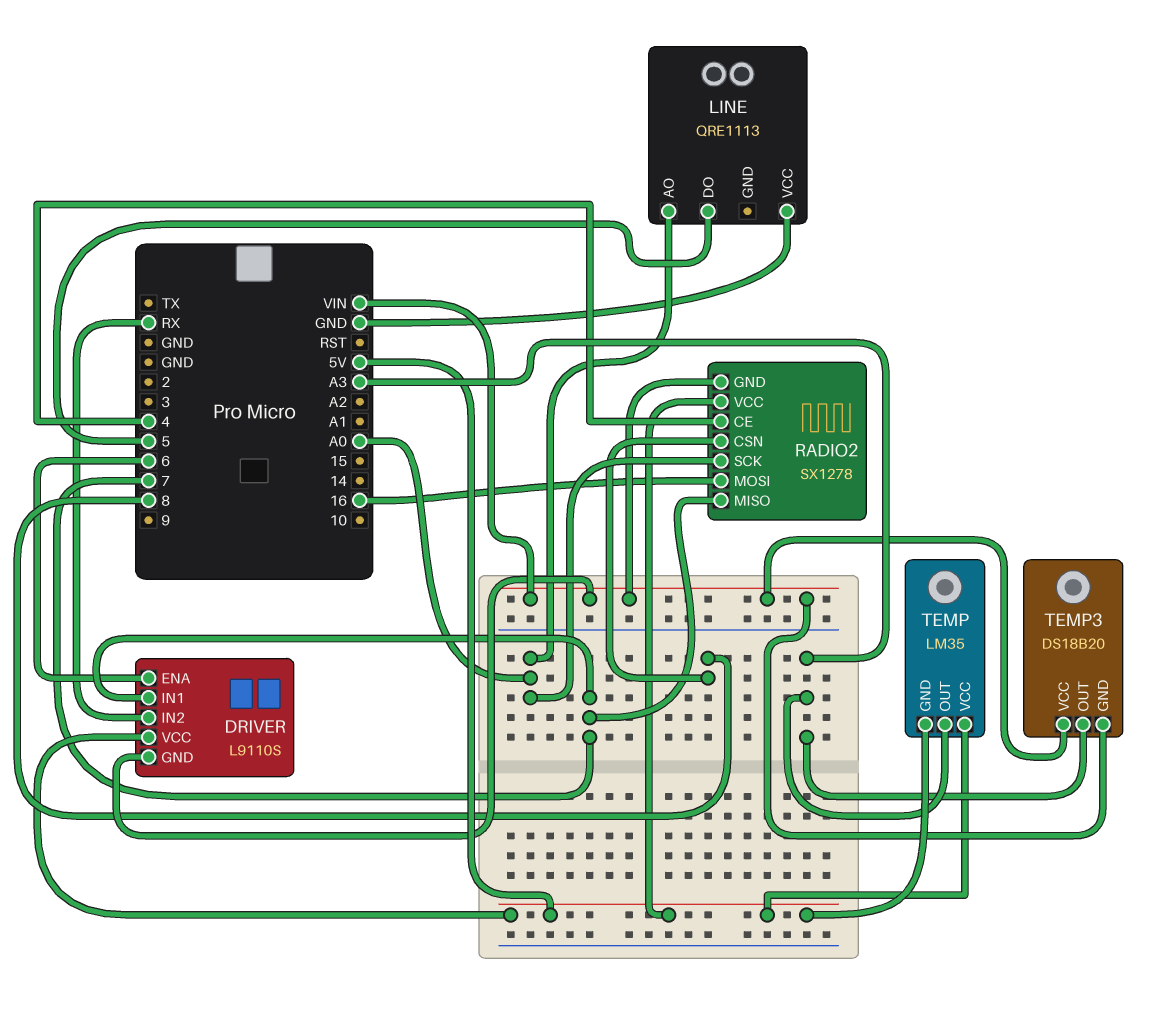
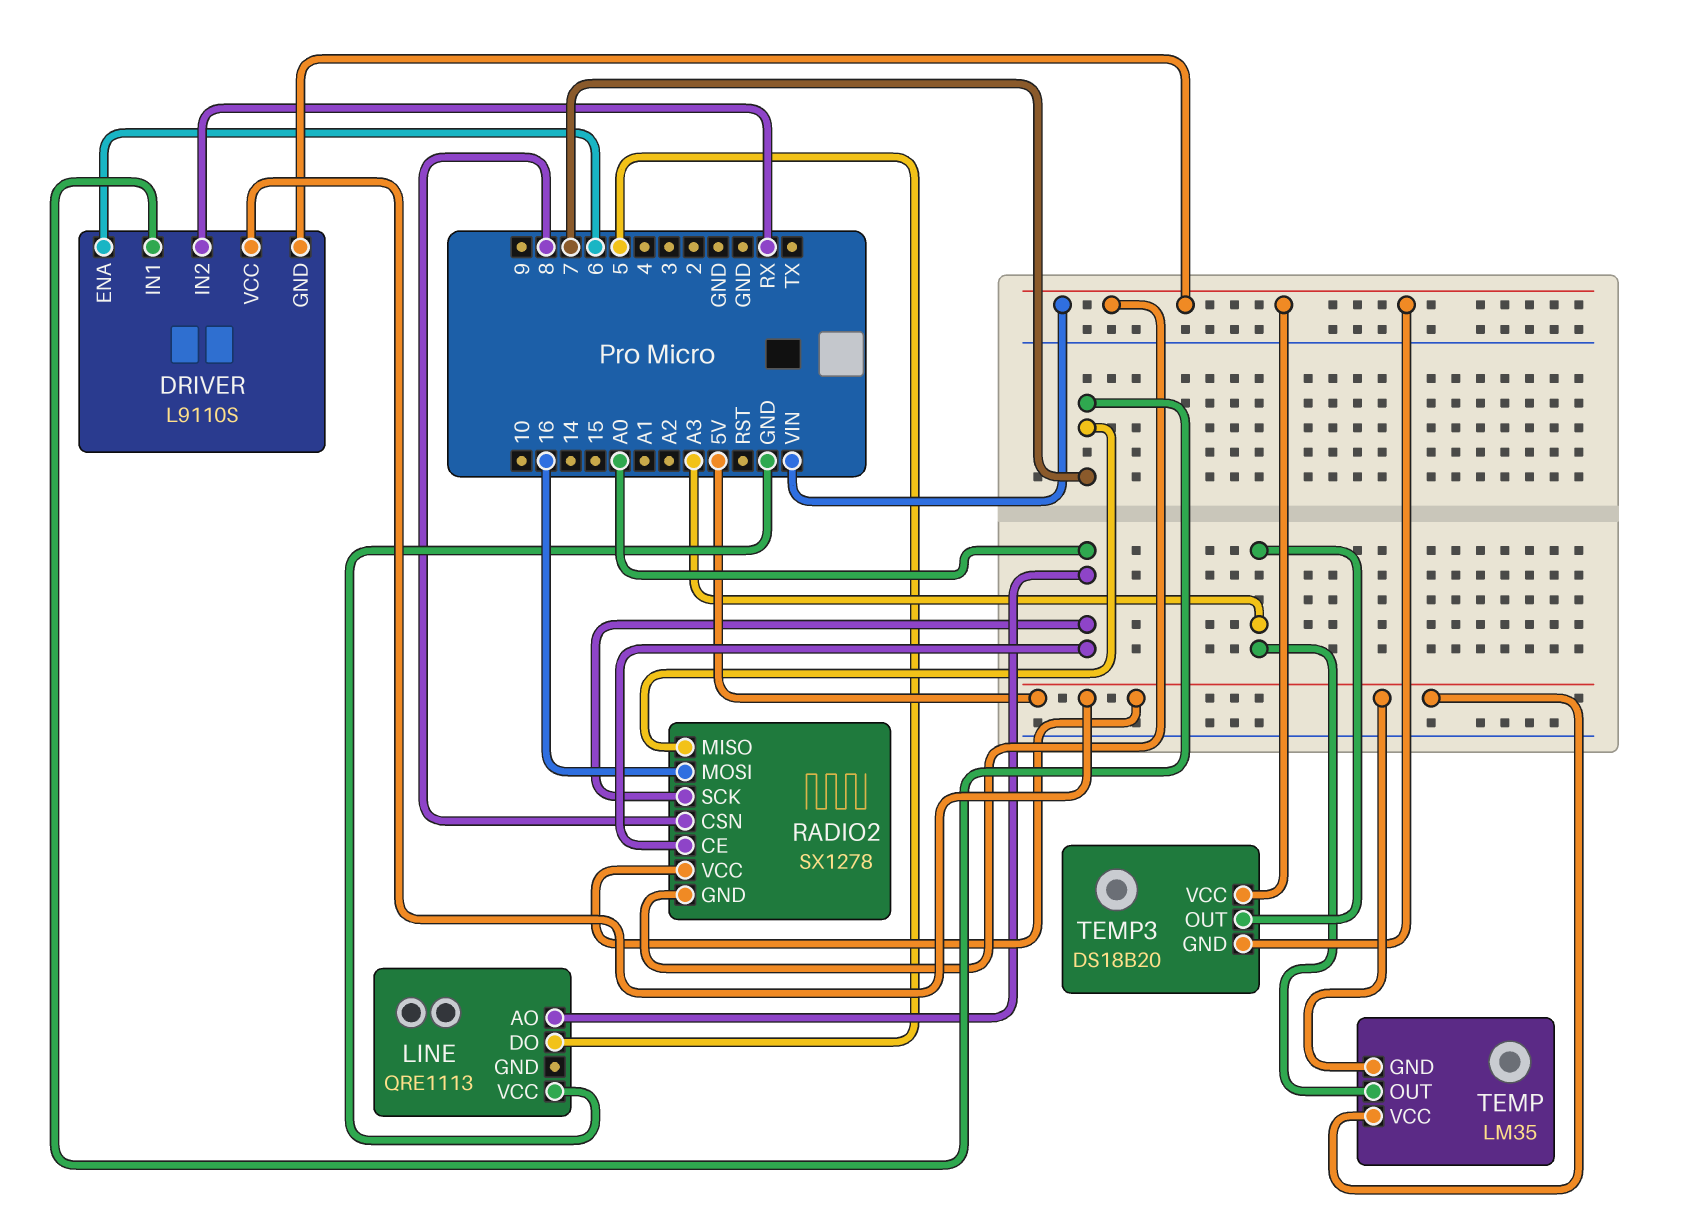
RADIO2 pin CE: 4 -> A0

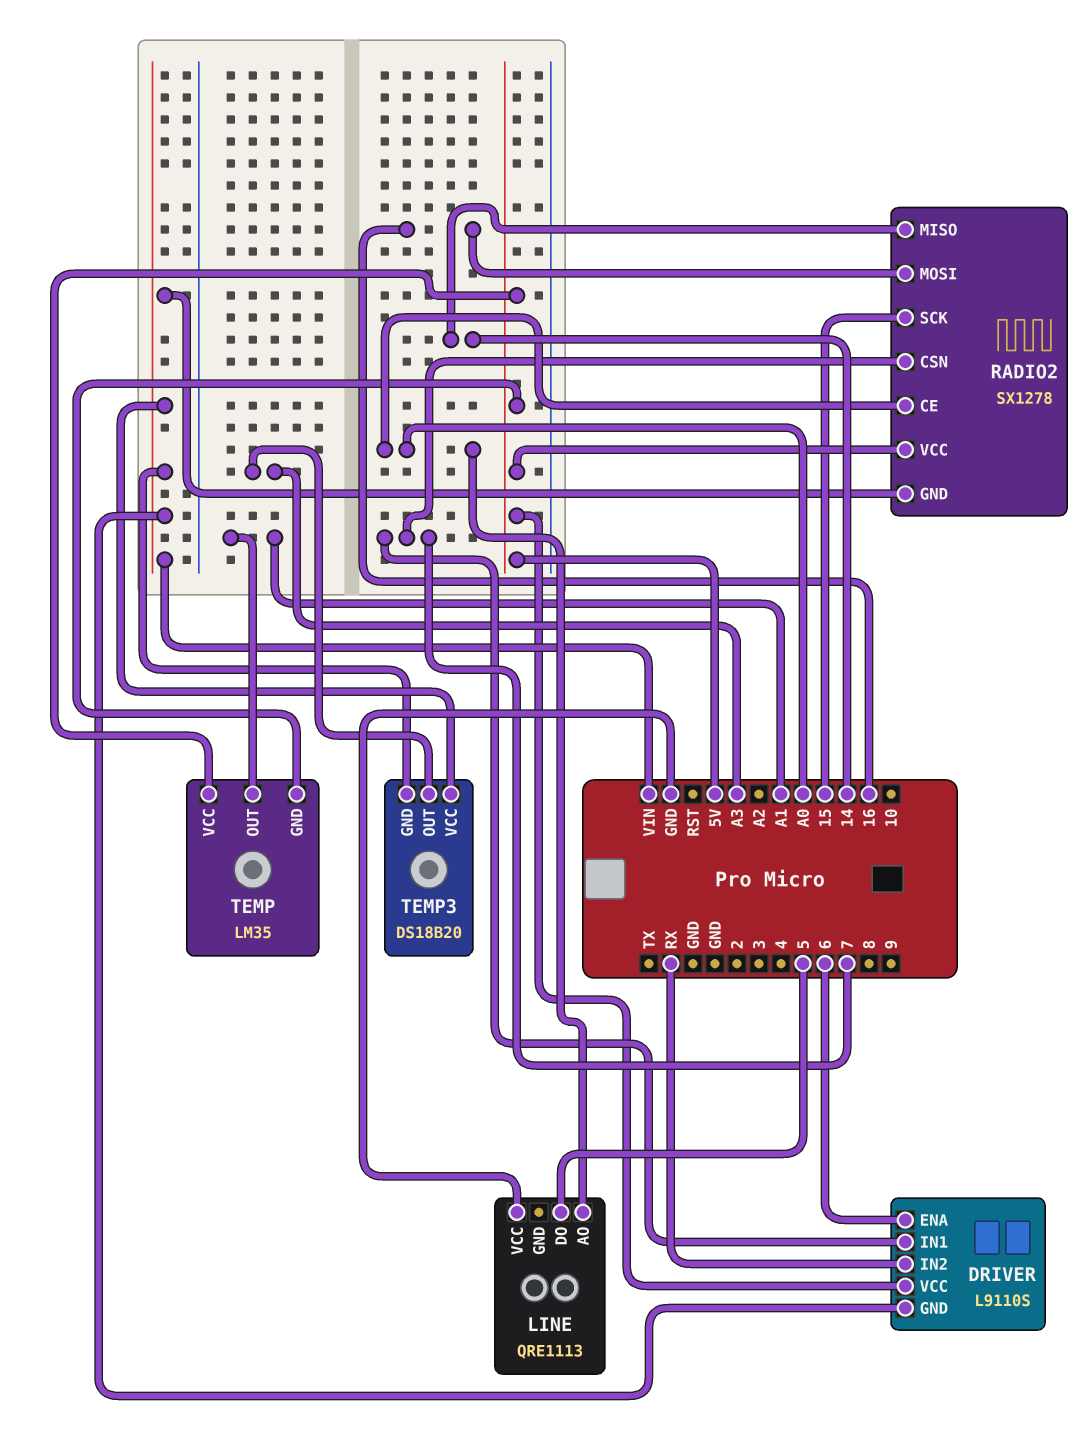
RADIO2 pin CSN: 8 -> 7
RADIO2 pin MISO: 7 -> 14
RADIO2 pin SCK: A0 -> 15
TEMP pin OUT: A3 -> A1

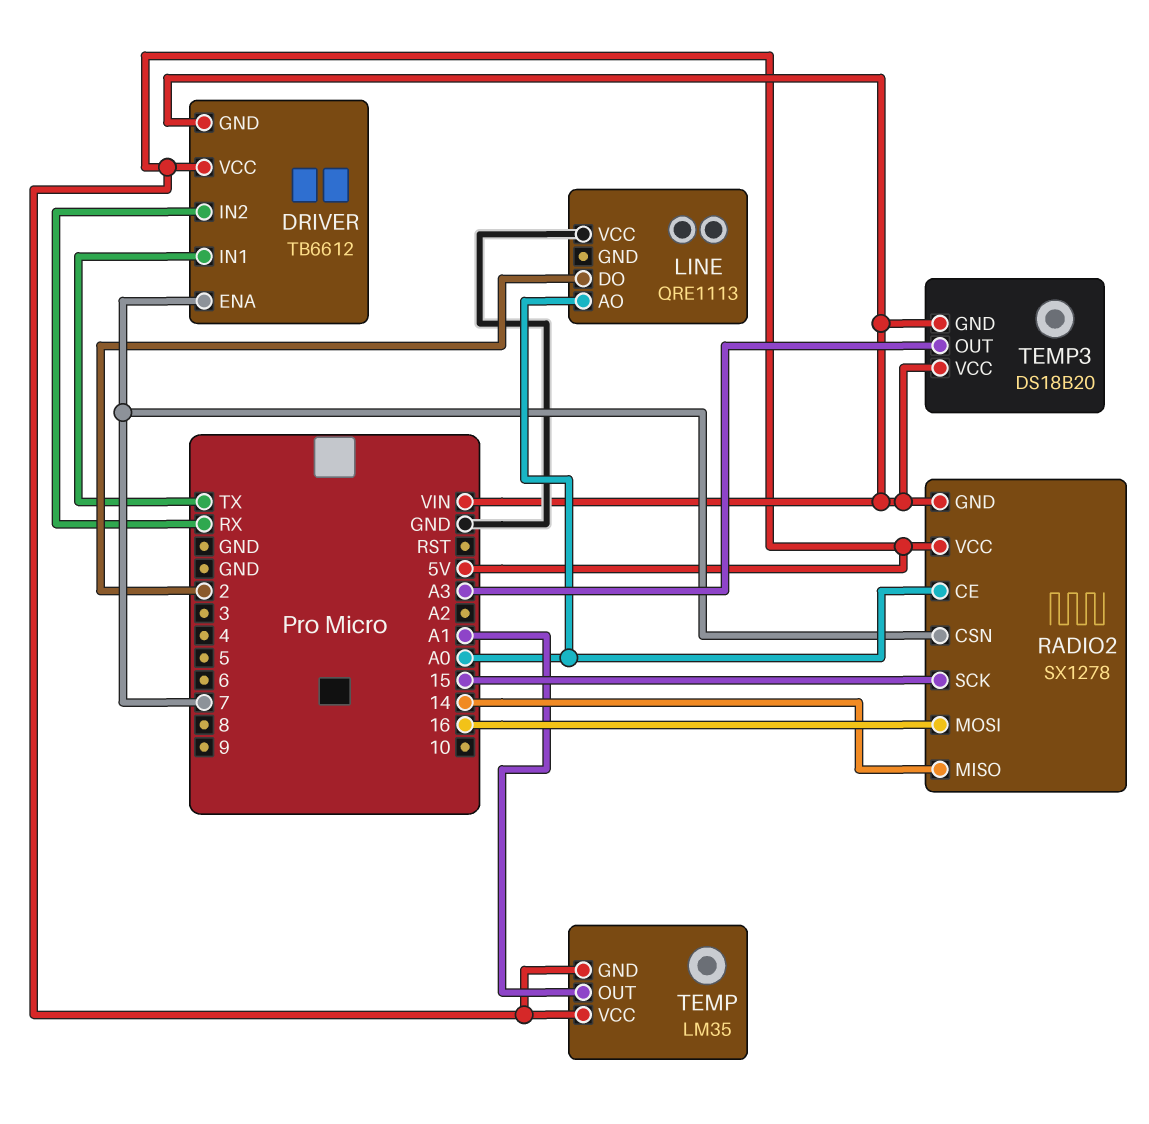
DRIVER: L9110S -> TB6612
DRIVER pin ENA: 6 -> 7
DRIVER pin IN1: 7 -> TX
LINE pin DO: 5 -> 2

